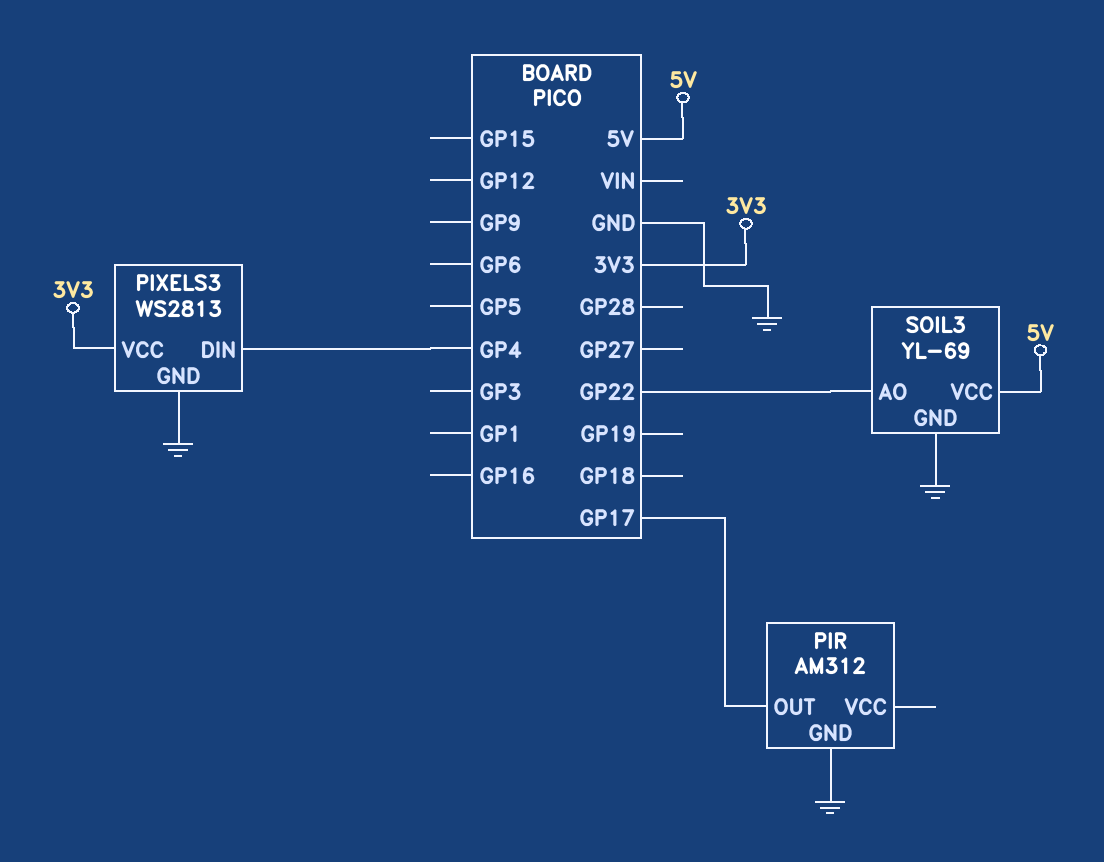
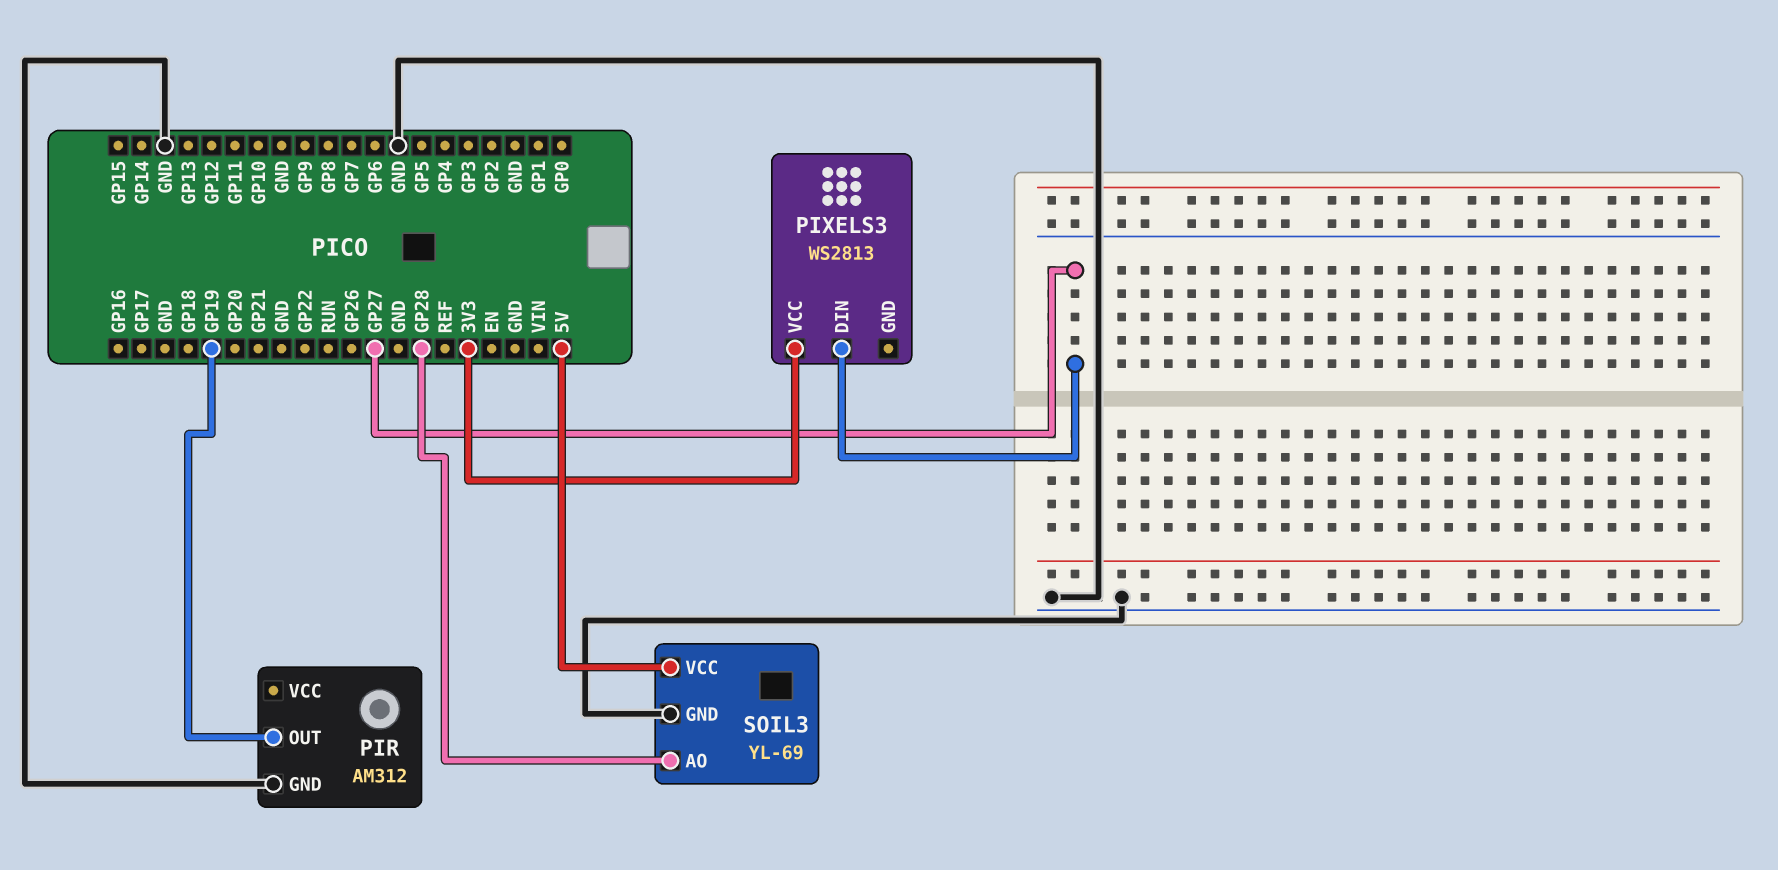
PIR pin OUT: GP17 -> GP19
PIXELS3 pin DIN: GP4 -> GP27
PIXELS3 pin GND: GND -> none
SOIL3 pin AO: GP22 -> GP28

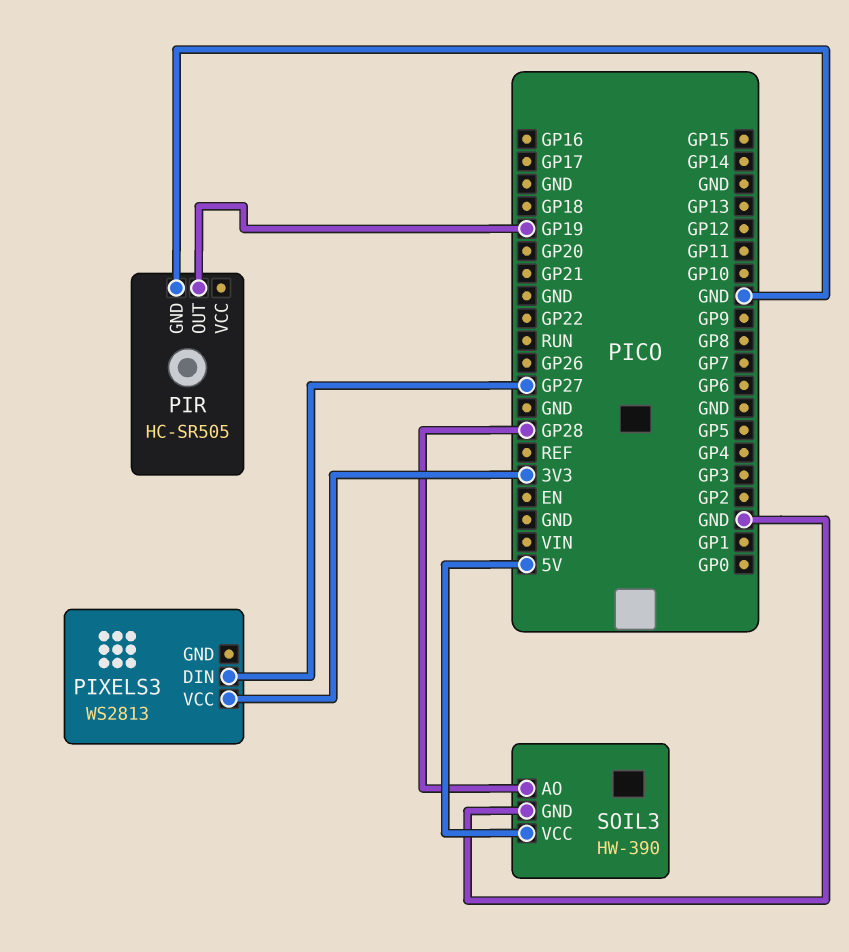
PIR: AM312 -> HC-SR505
SOIL3: YL-69 -> HW-390

